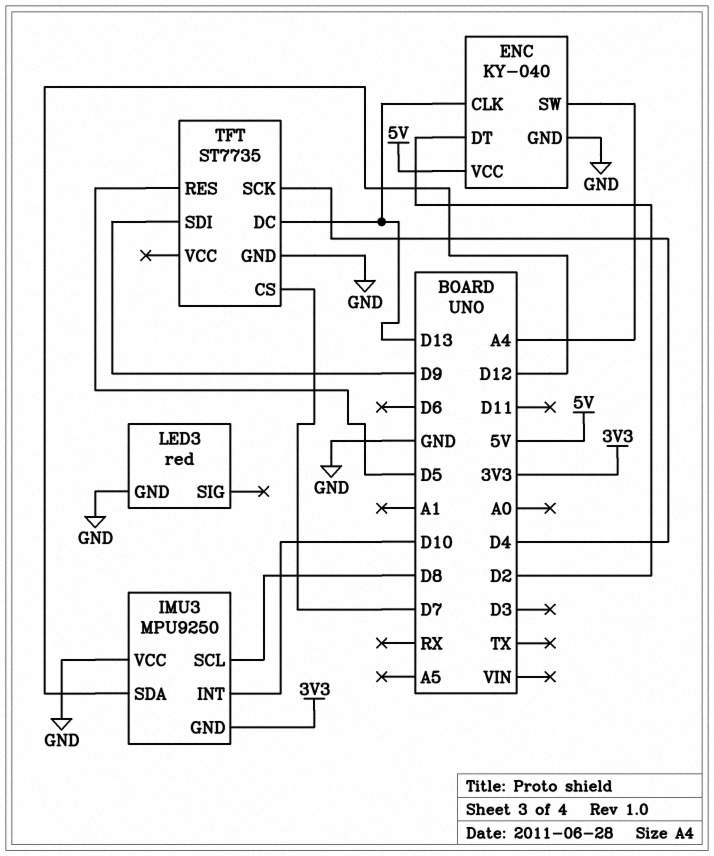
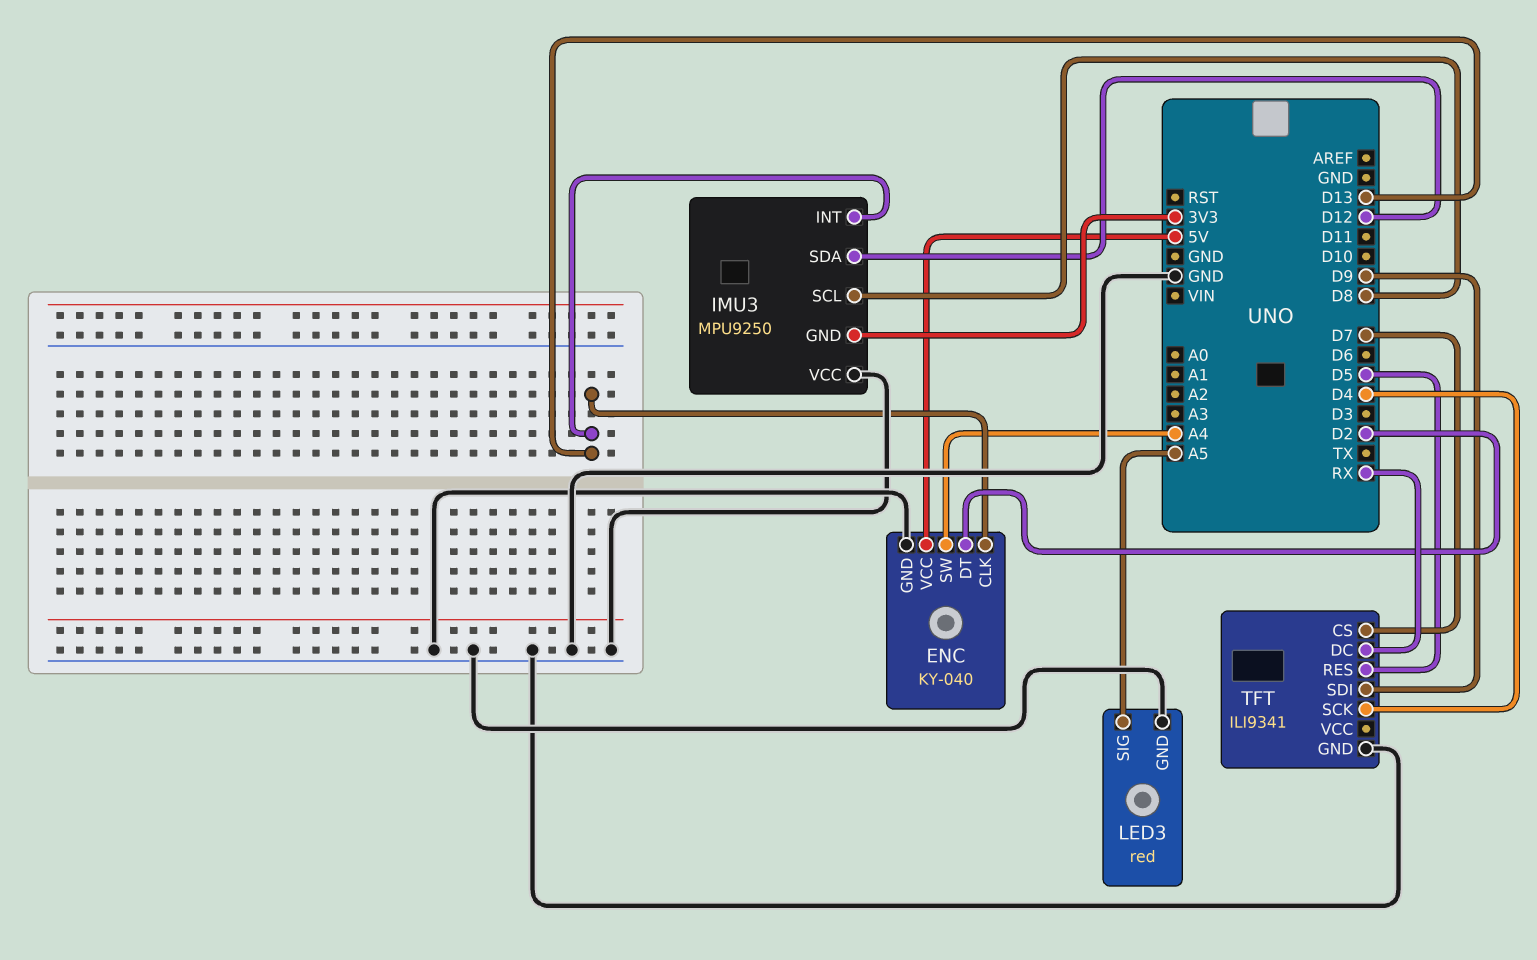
IMU3 pin INT: D10 -> D13
LED3 pin SIG: none -> A5
TFT: ST7735 -> ILI9341
TFT pin DC: D13 -> RX

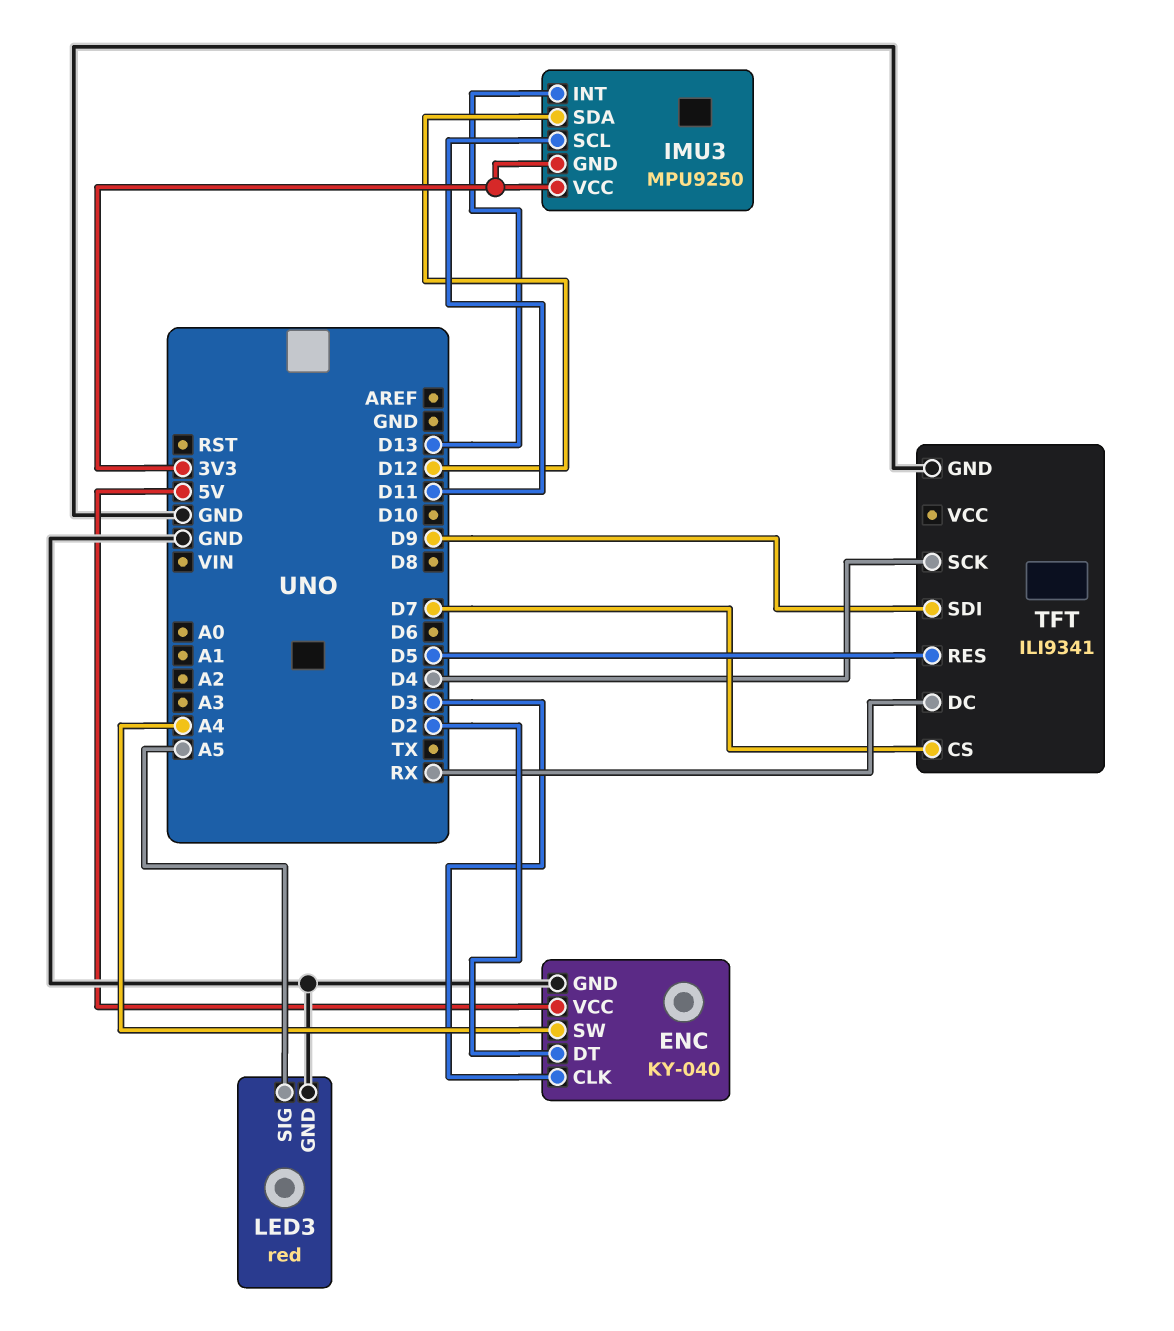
ENC pin CLK: D13 -> D3
IMU3 pin SCL: D8 -> D11
IMU3 pin VCC: GND -> 3V3

